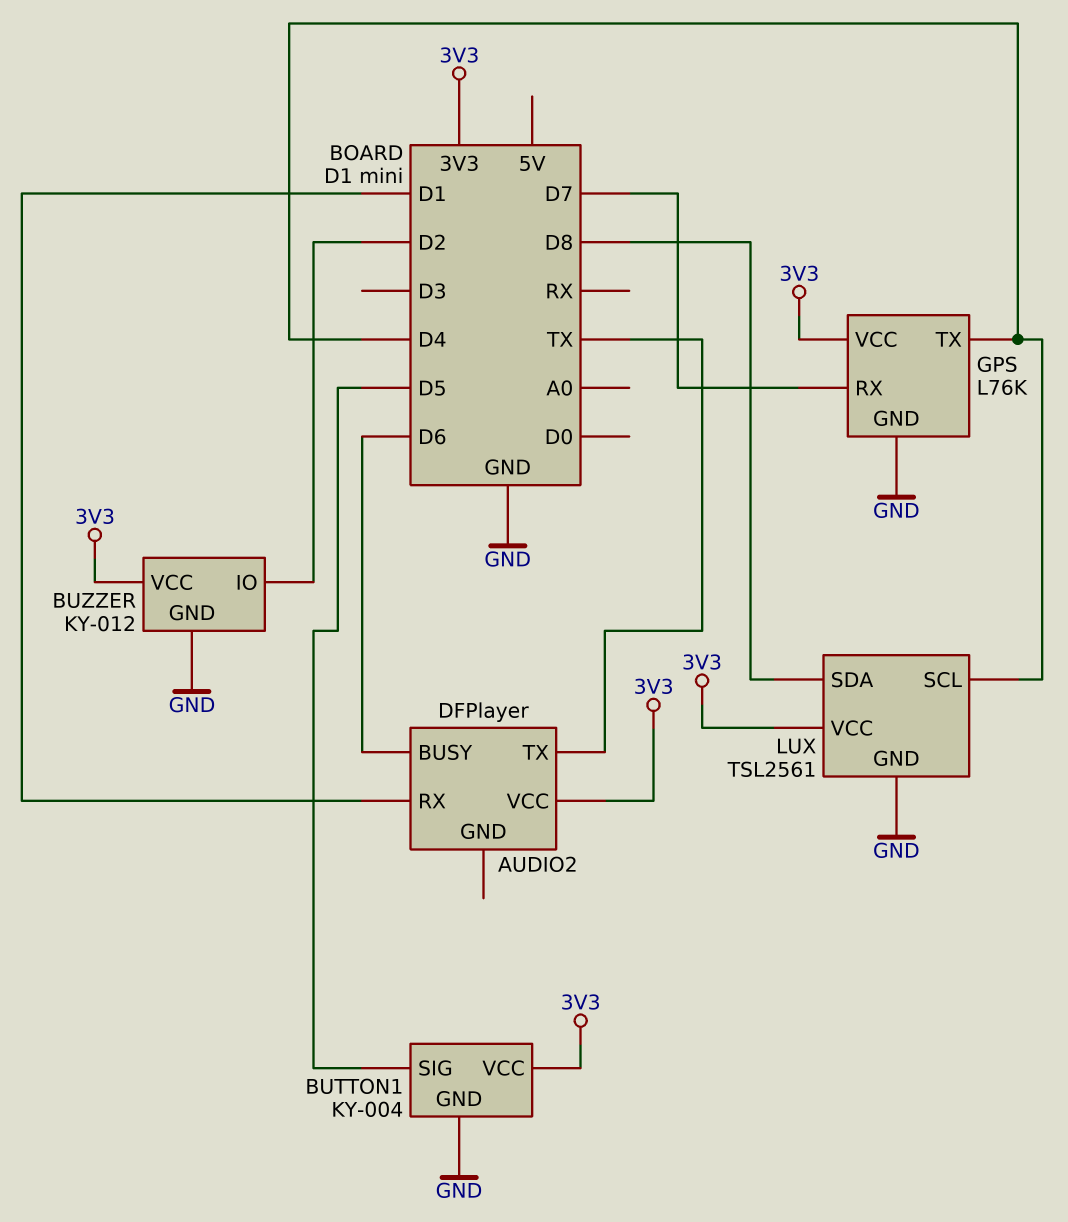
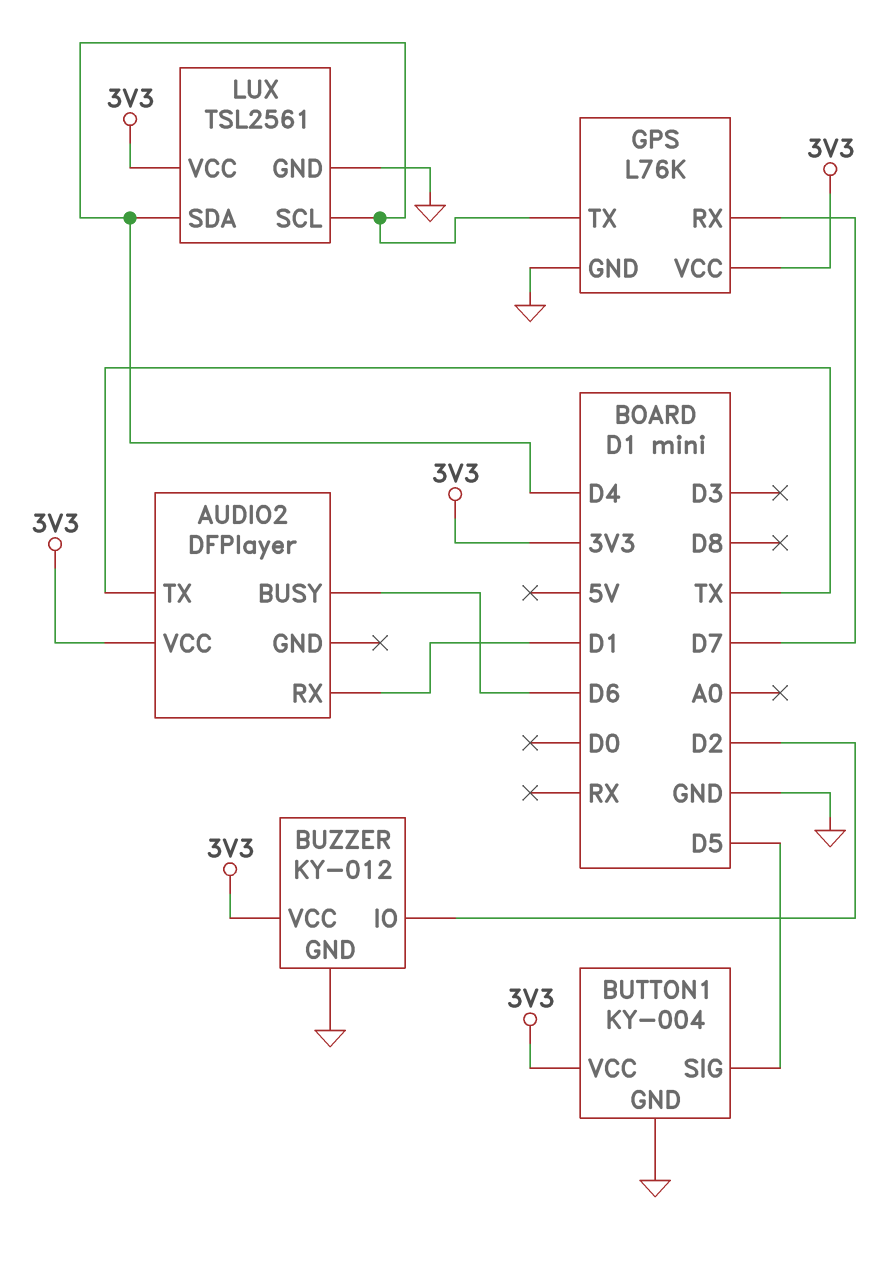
LUX pin SDA: D8 -> D4

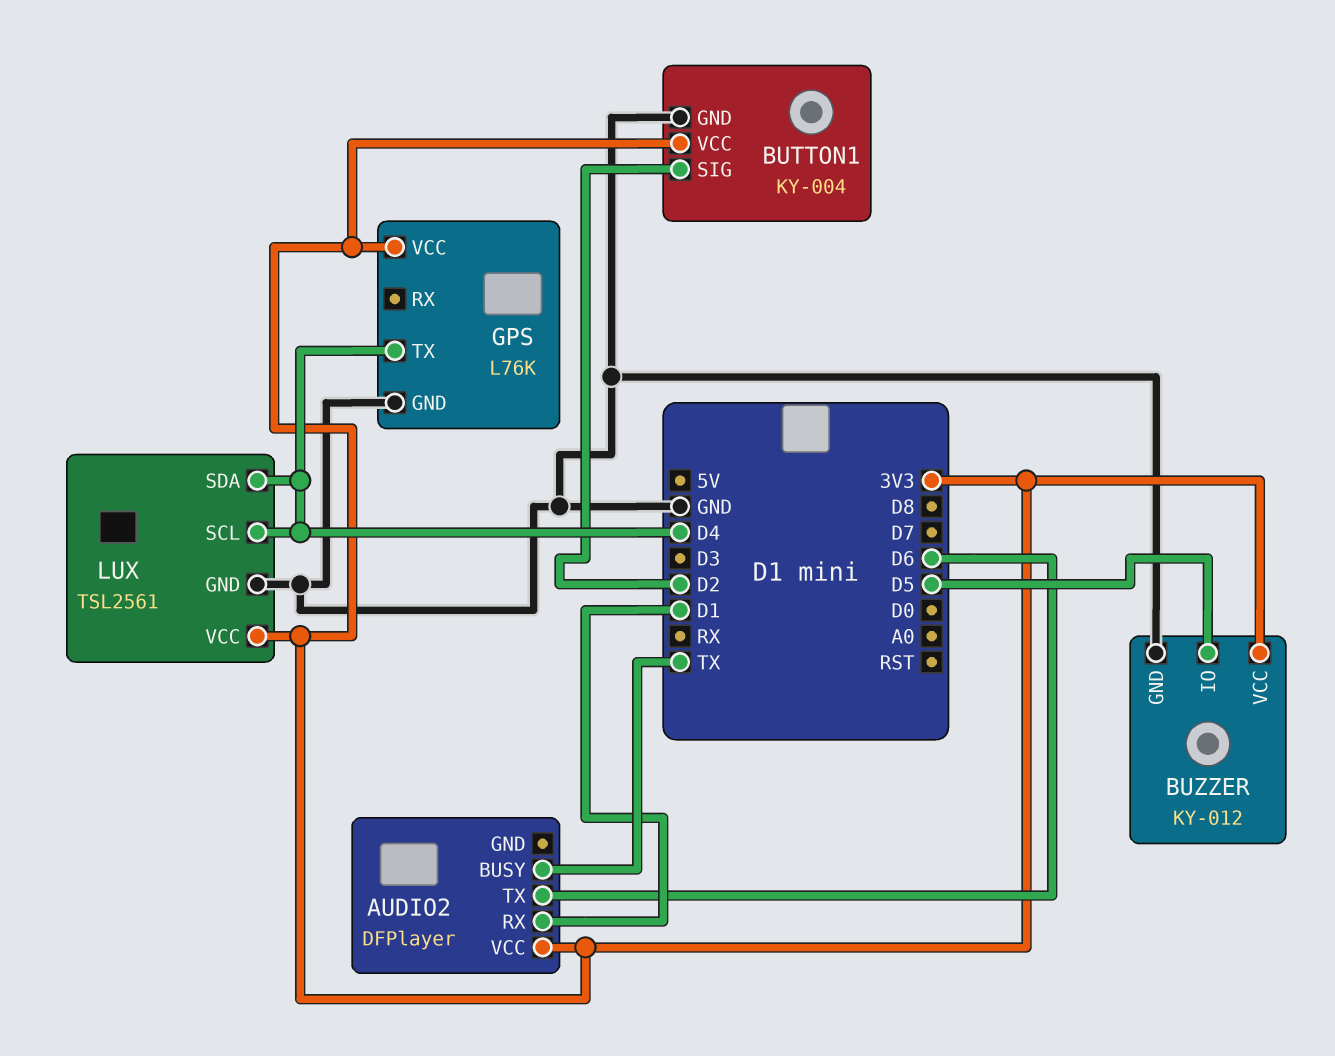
AUDIO2 pin BUSY: D6 -> TX
AUDIO2 pin TX: TX -> D6
BUTTON1 pin SIG: D5 -> D2
BUZZER pin IO: D2 -> D5
GPS pin RX: D7 -> none

